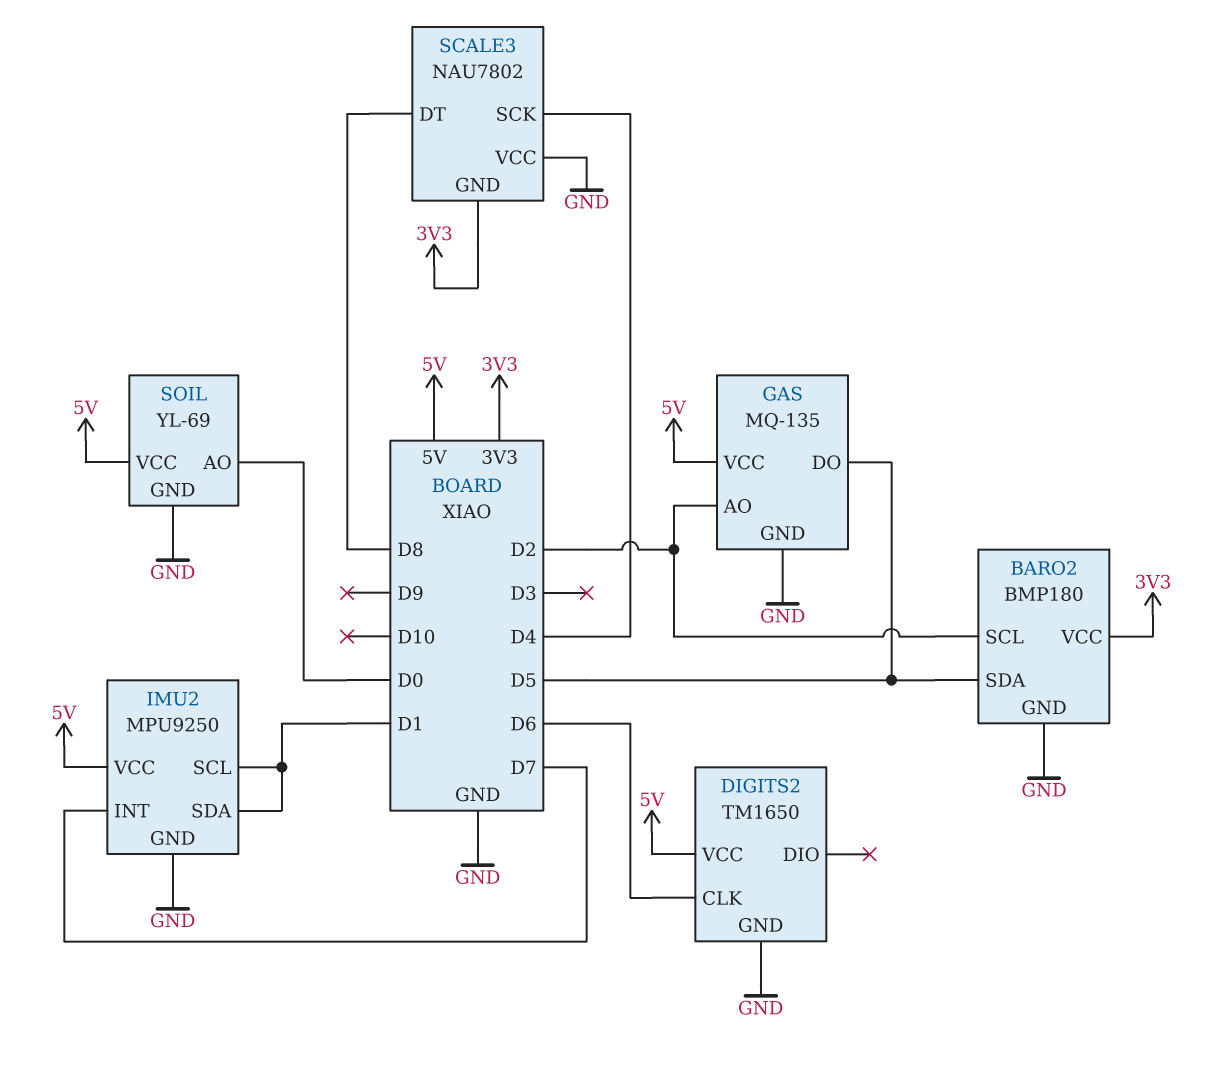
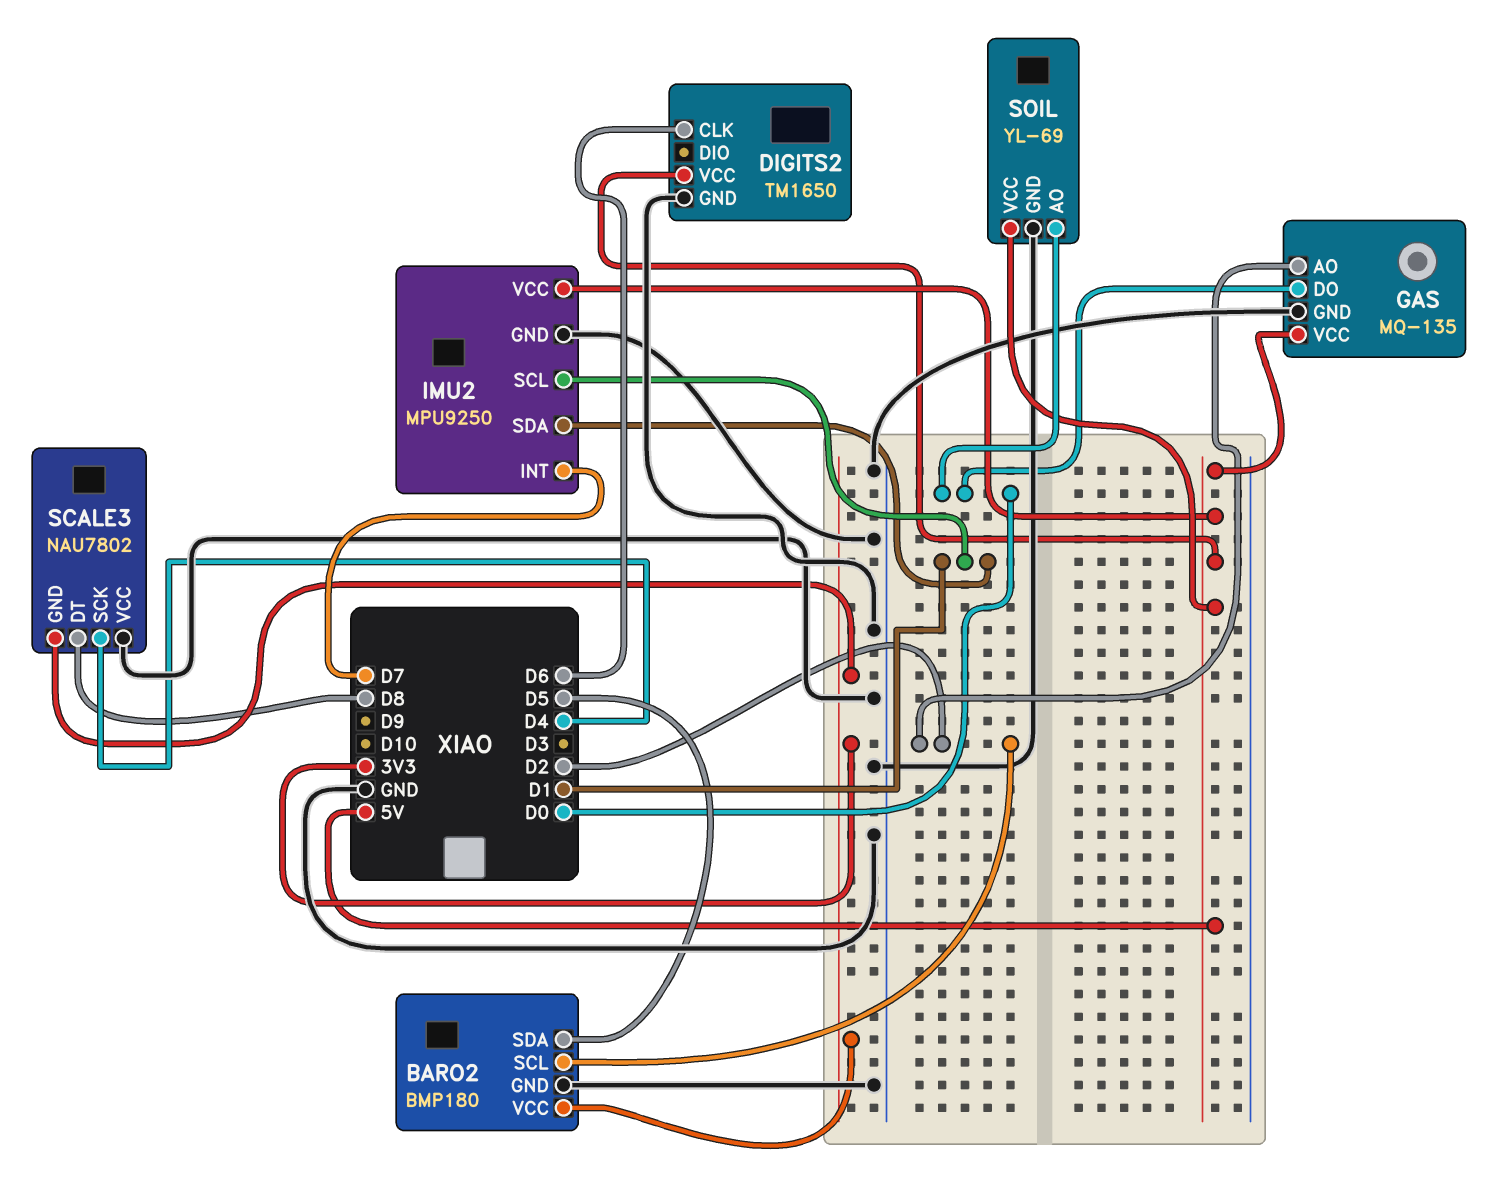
GAS pin DO: D5 -> D0

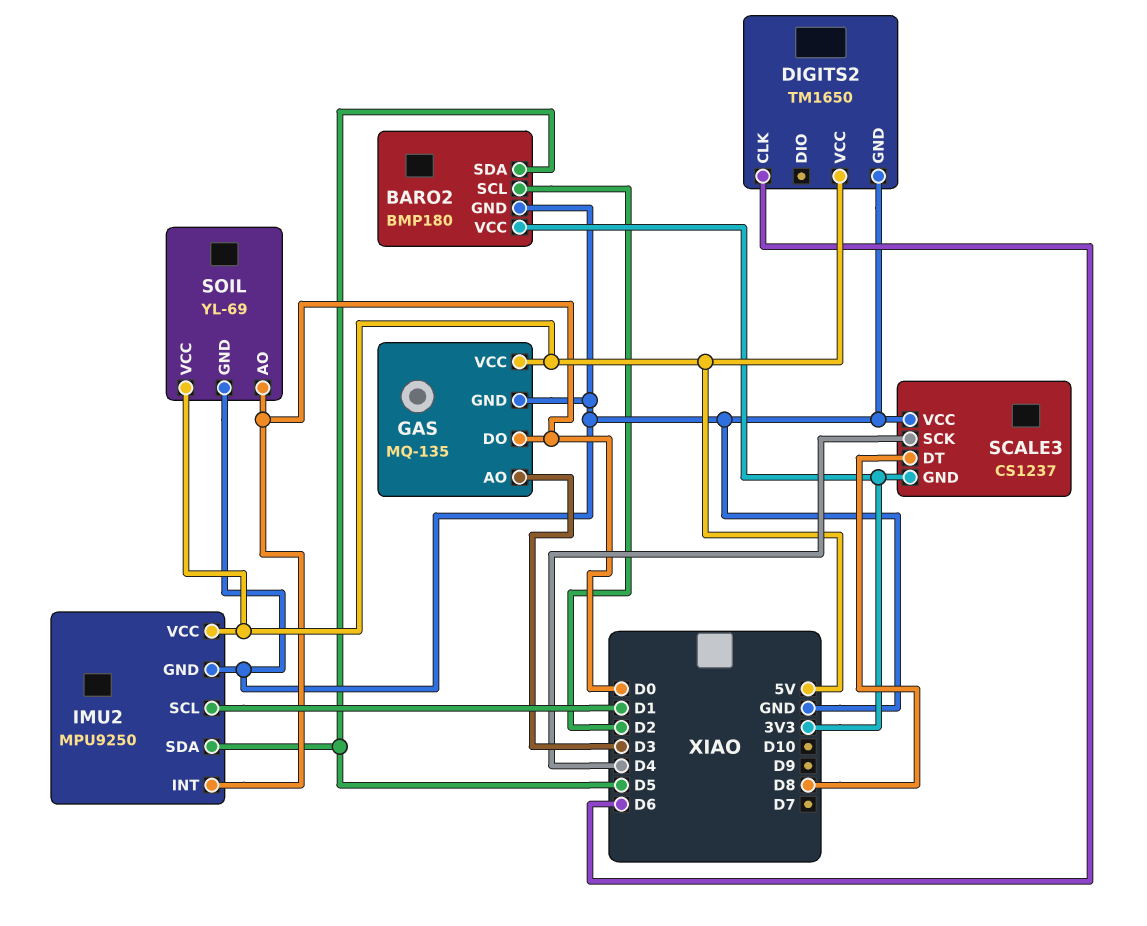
GAS pin AO: D2 -> D3
IMU2 pin INT: D7 -> D0
IMU2 pin SDA: D1 -> D5
SCALE3: NAU7802 -> CS1237

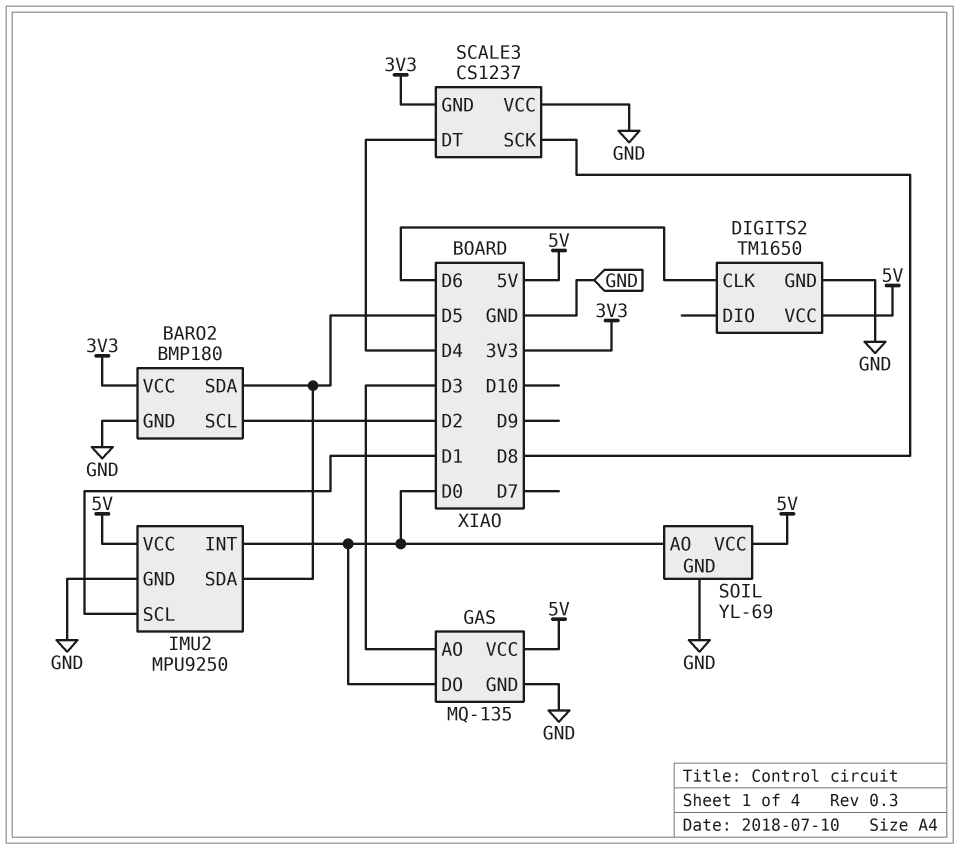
SCALE3 pin DT: D8 -> D4
SCALE3 pin SCK: D4 -> D8

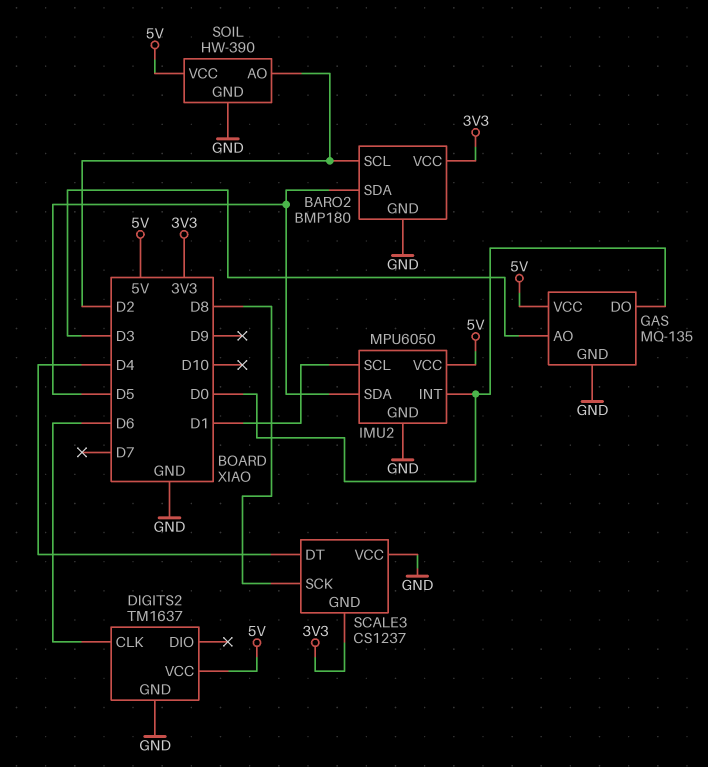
DIGITS2: TM1650 -> TM1637
IMU2: MPU9250 -> MPU6050
SOIL: YL-69 -> HW-390
SOIL pin AO: D0 -> D2

